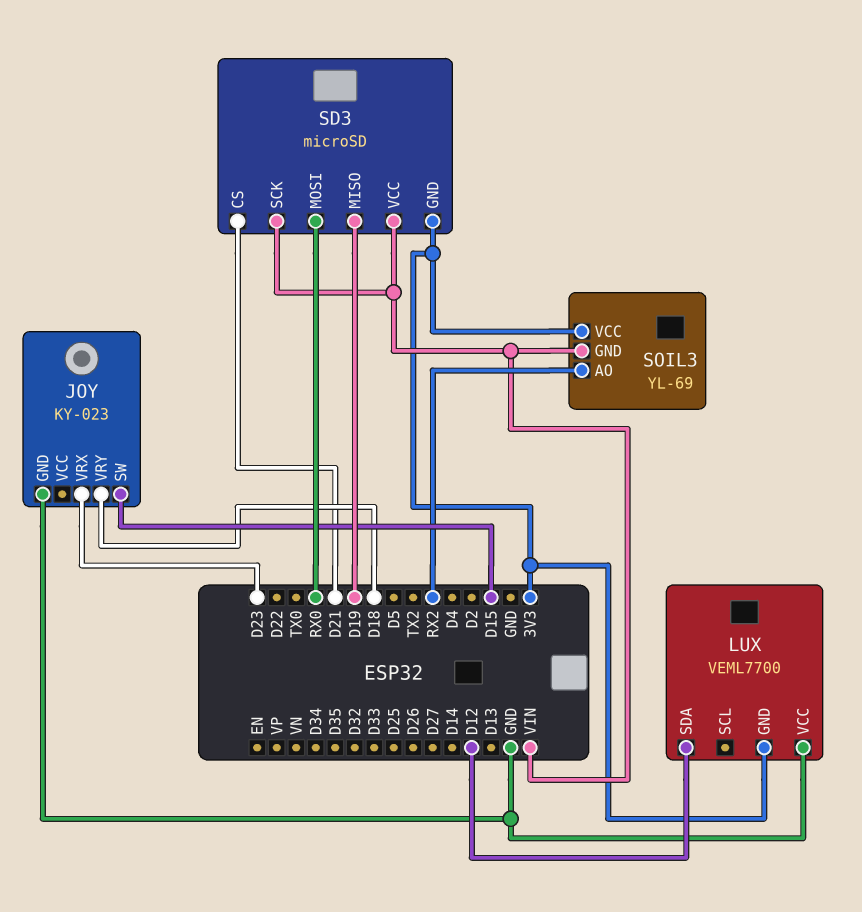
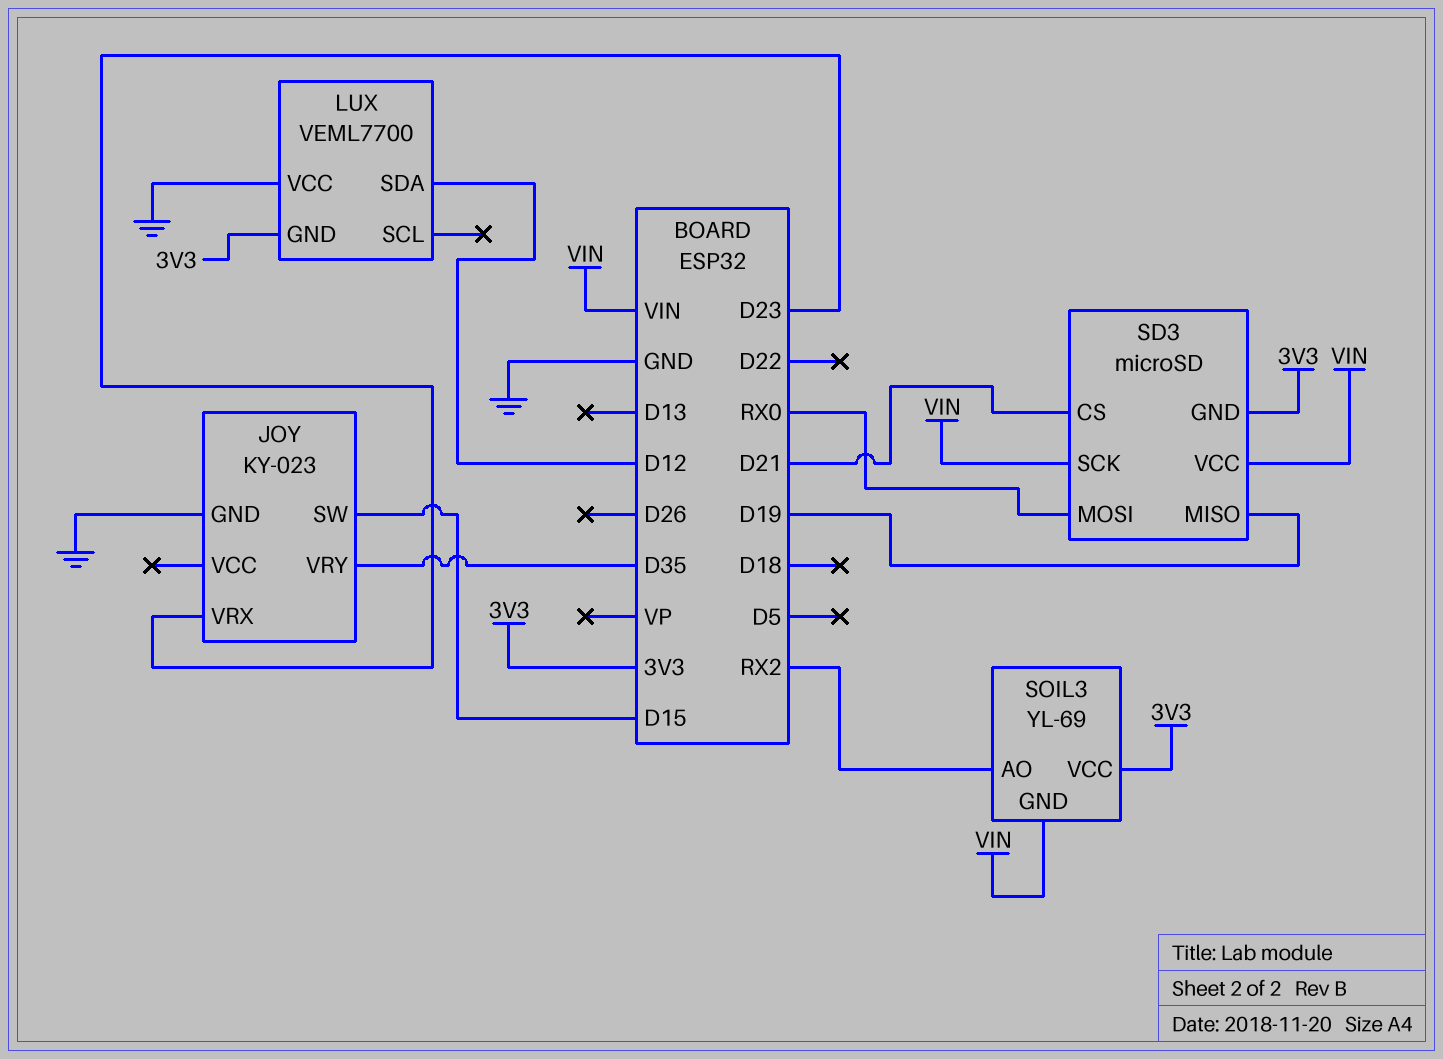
JOY pin VRY: D18 -> D35

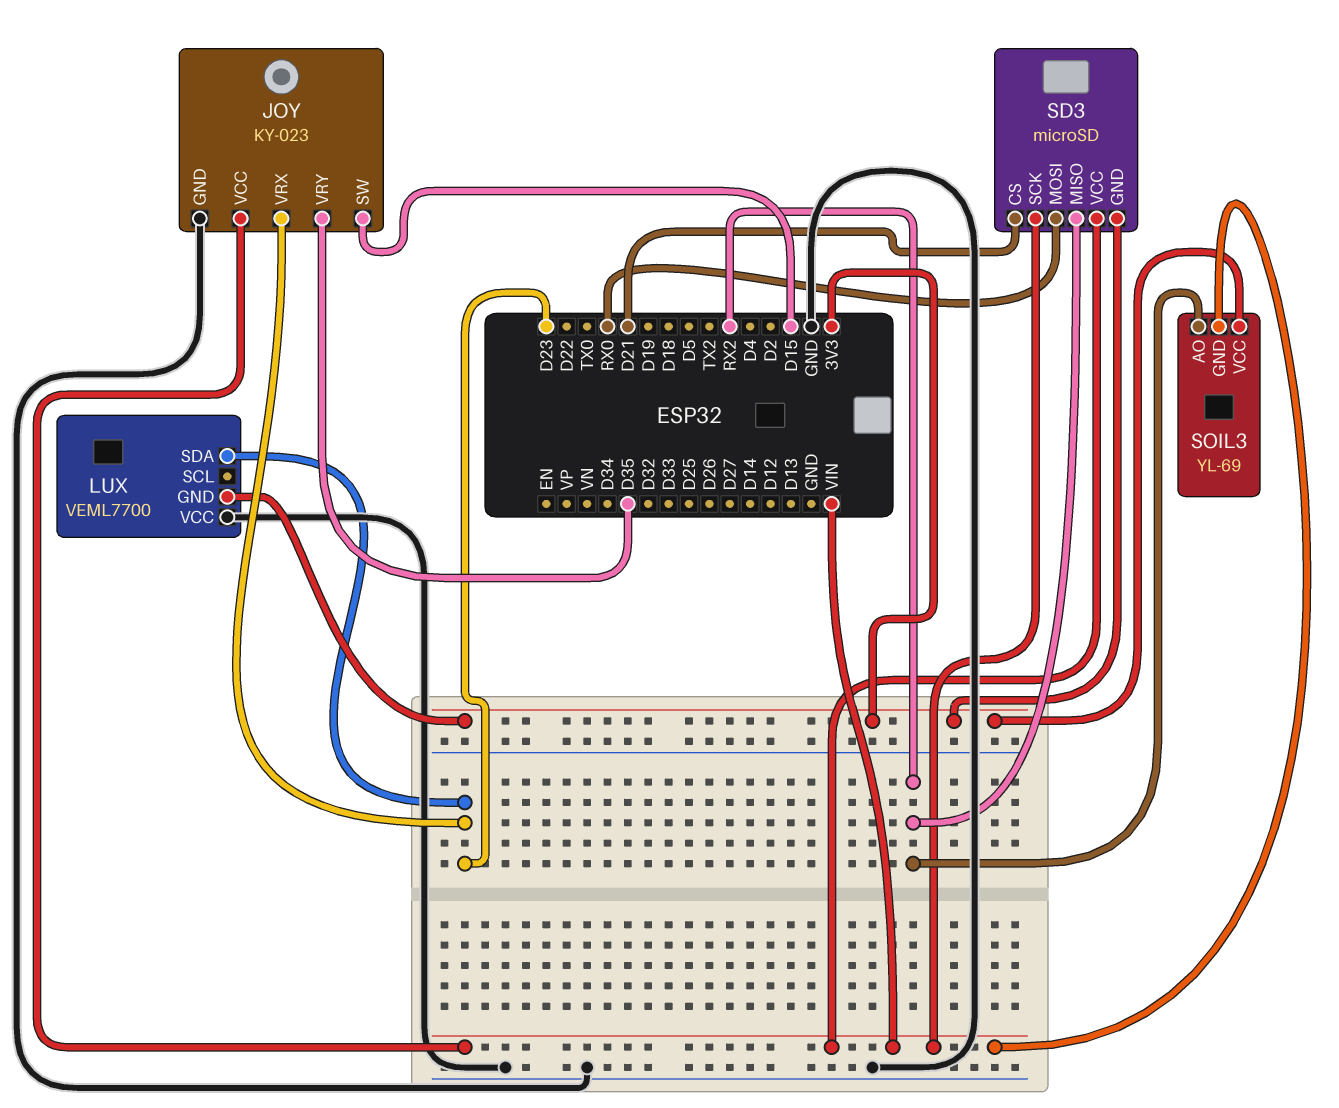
JOY pin VCC: none -> VIN
LUX pin SDA: D12 -> D23
SD3 pin MISO: D19 -> RX2

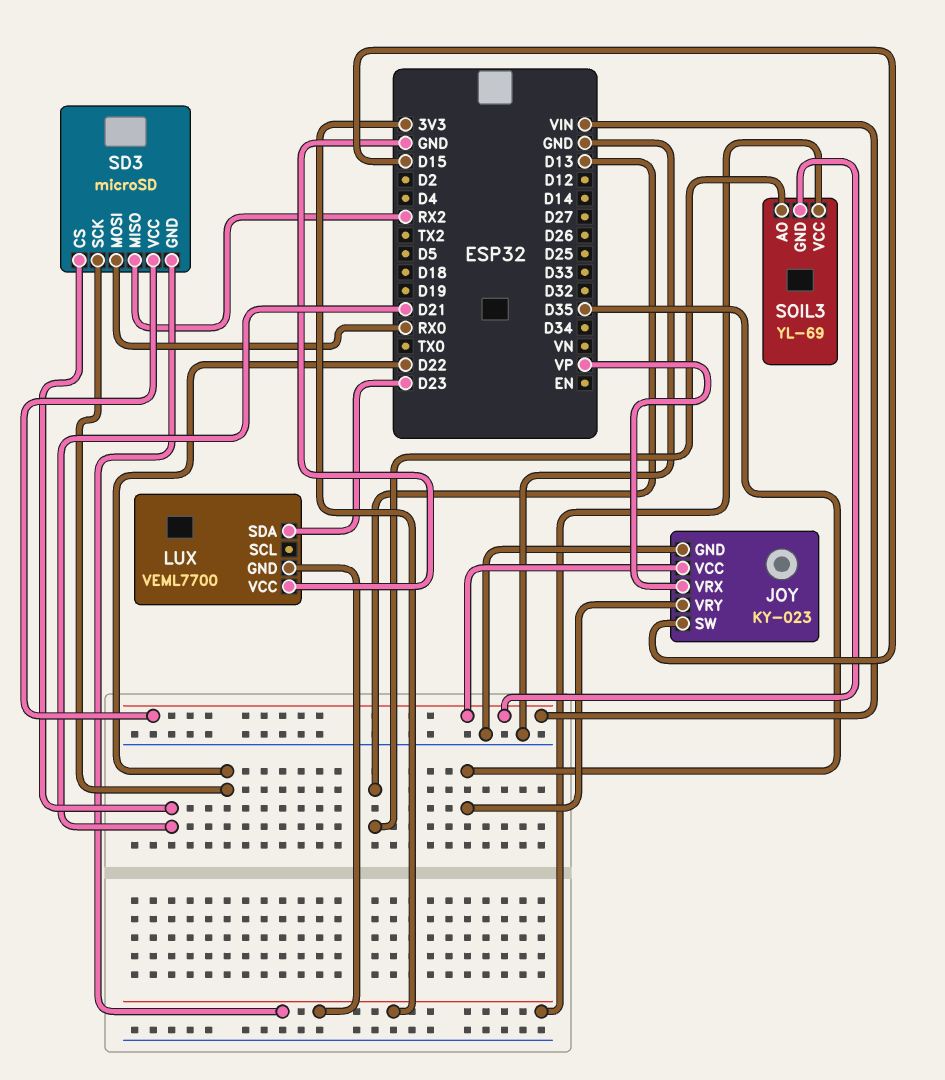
JOY pin VRX: D23 -> VP
SD3 pin SCK: VIN -> D22
SOIL3 pin AO: RX2 -> D13

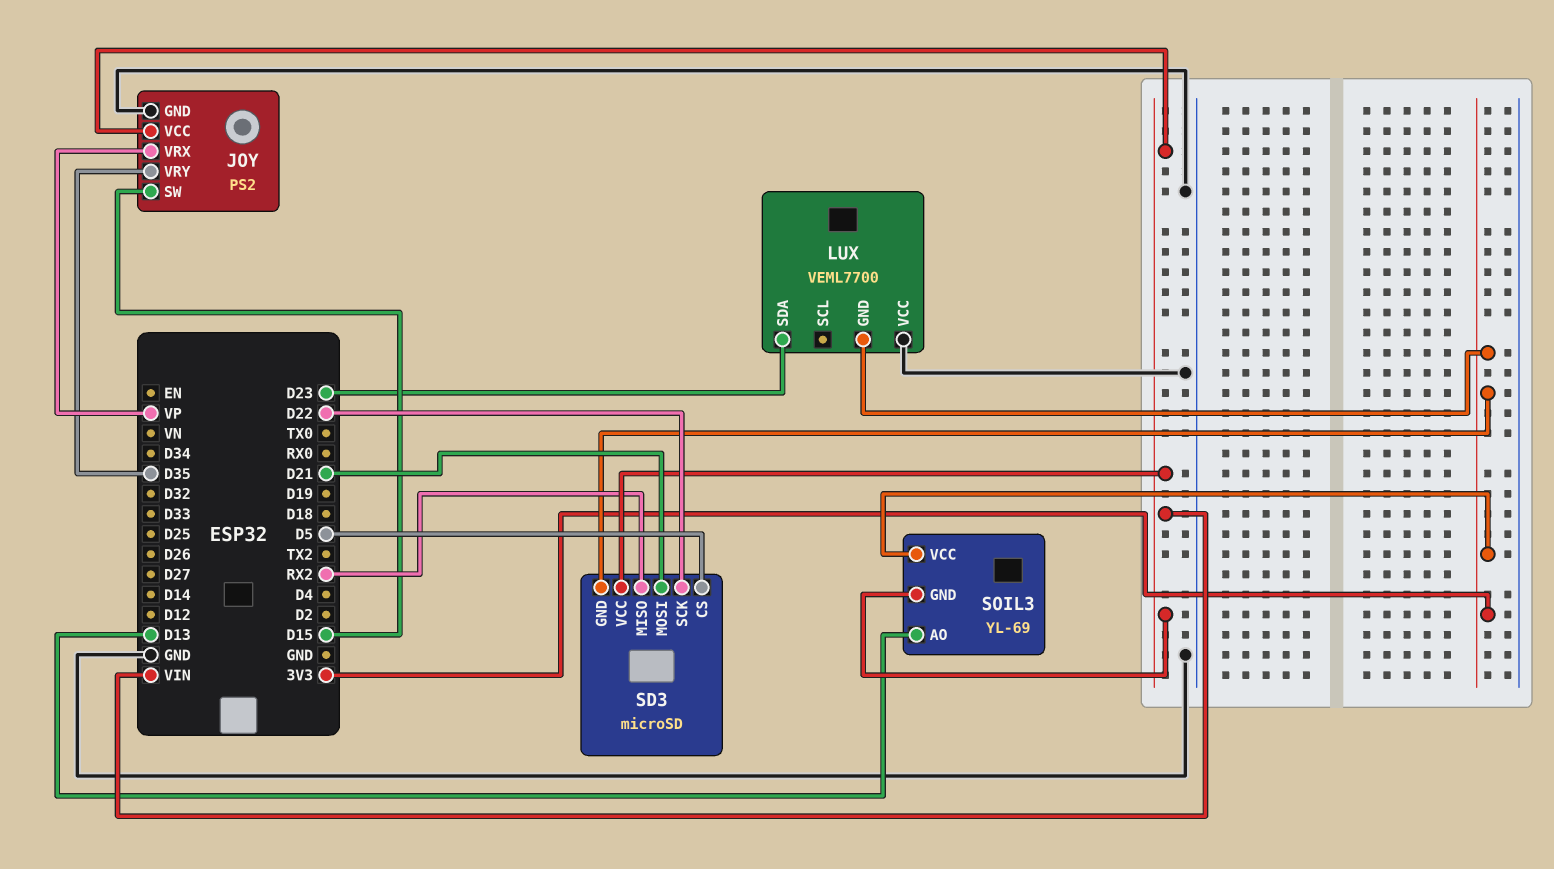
JOY: KY-023 -> PS2
SD3 pin CS: D21 -> D5
SD3 pin MOSI: RX0 -> D21

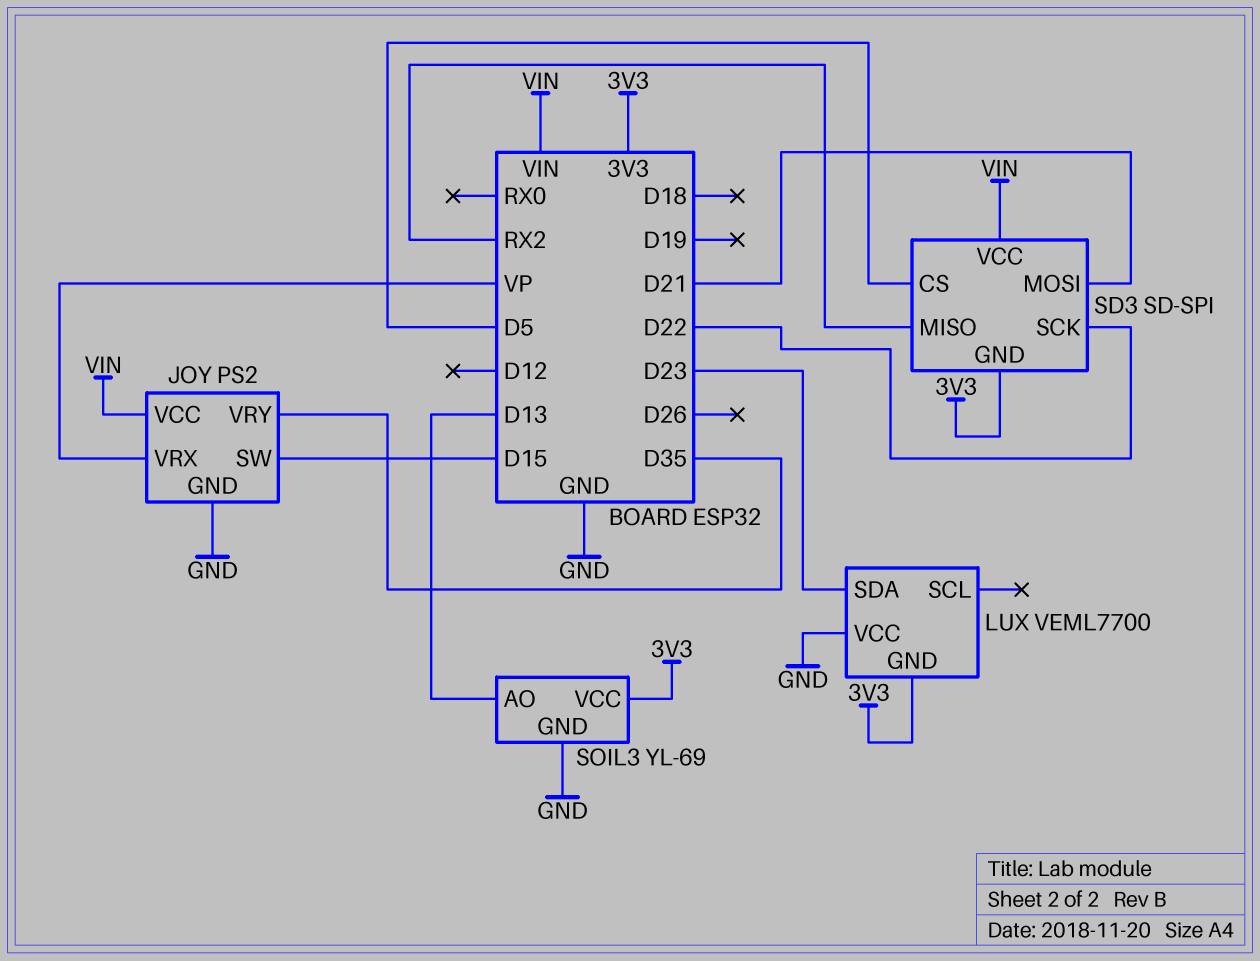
SD3: microSD -> SD-SPI
SOIL3 pin GND: VIN -> GND

